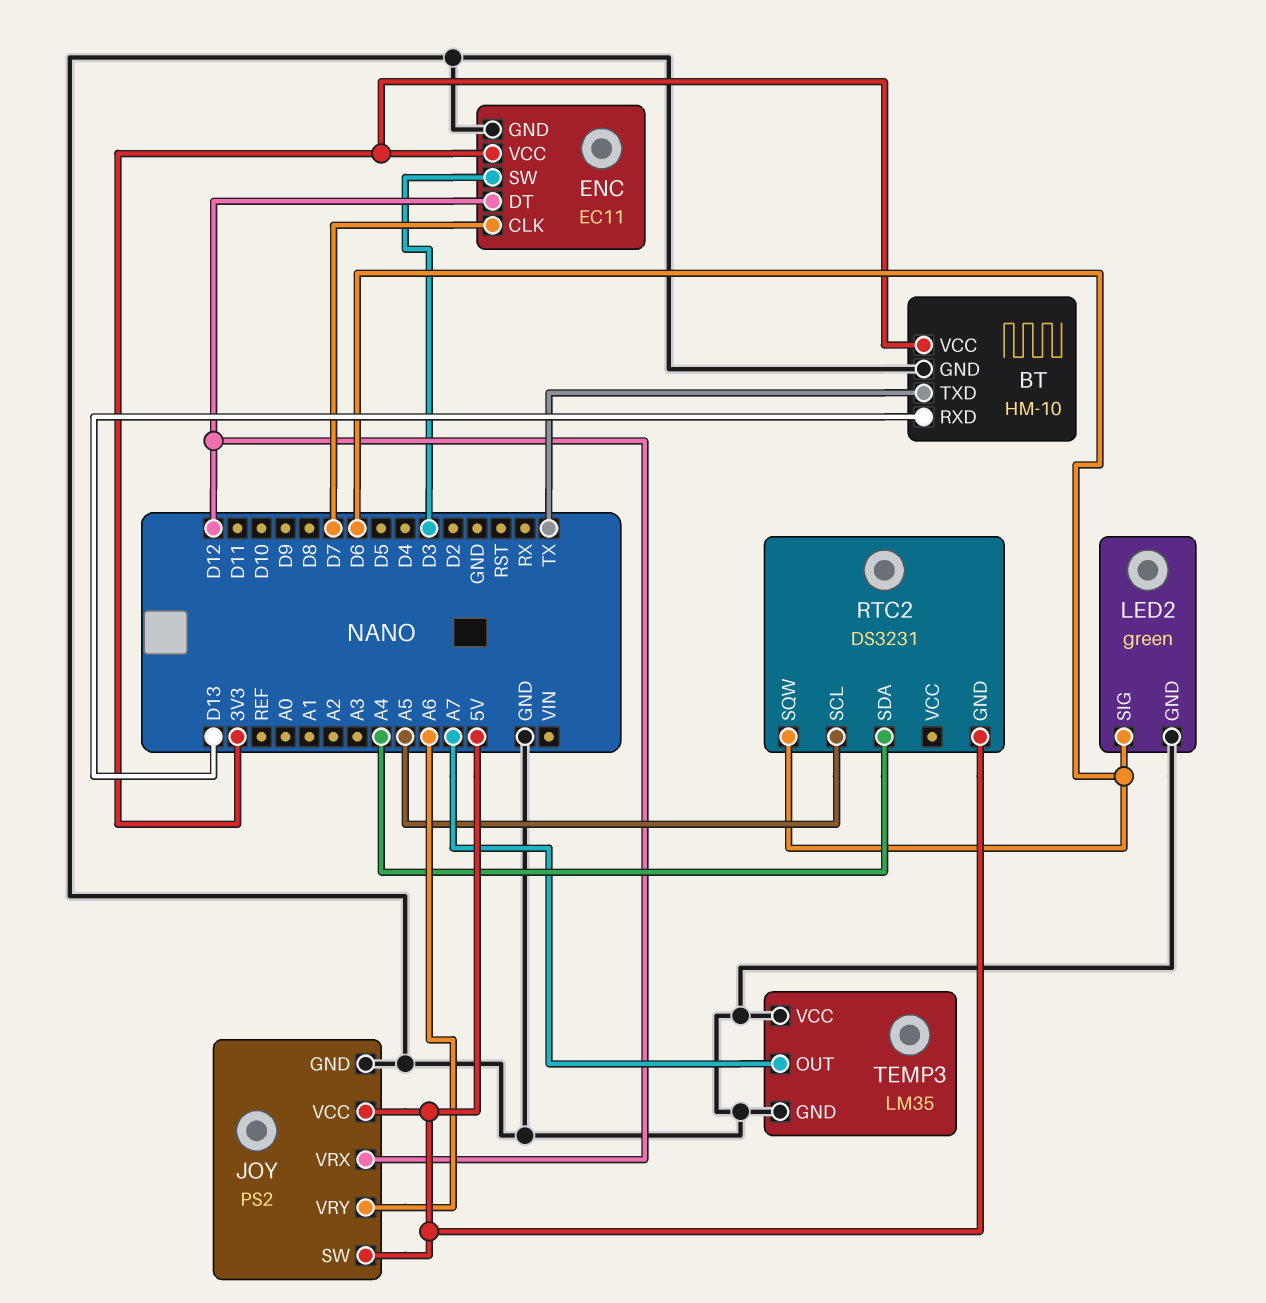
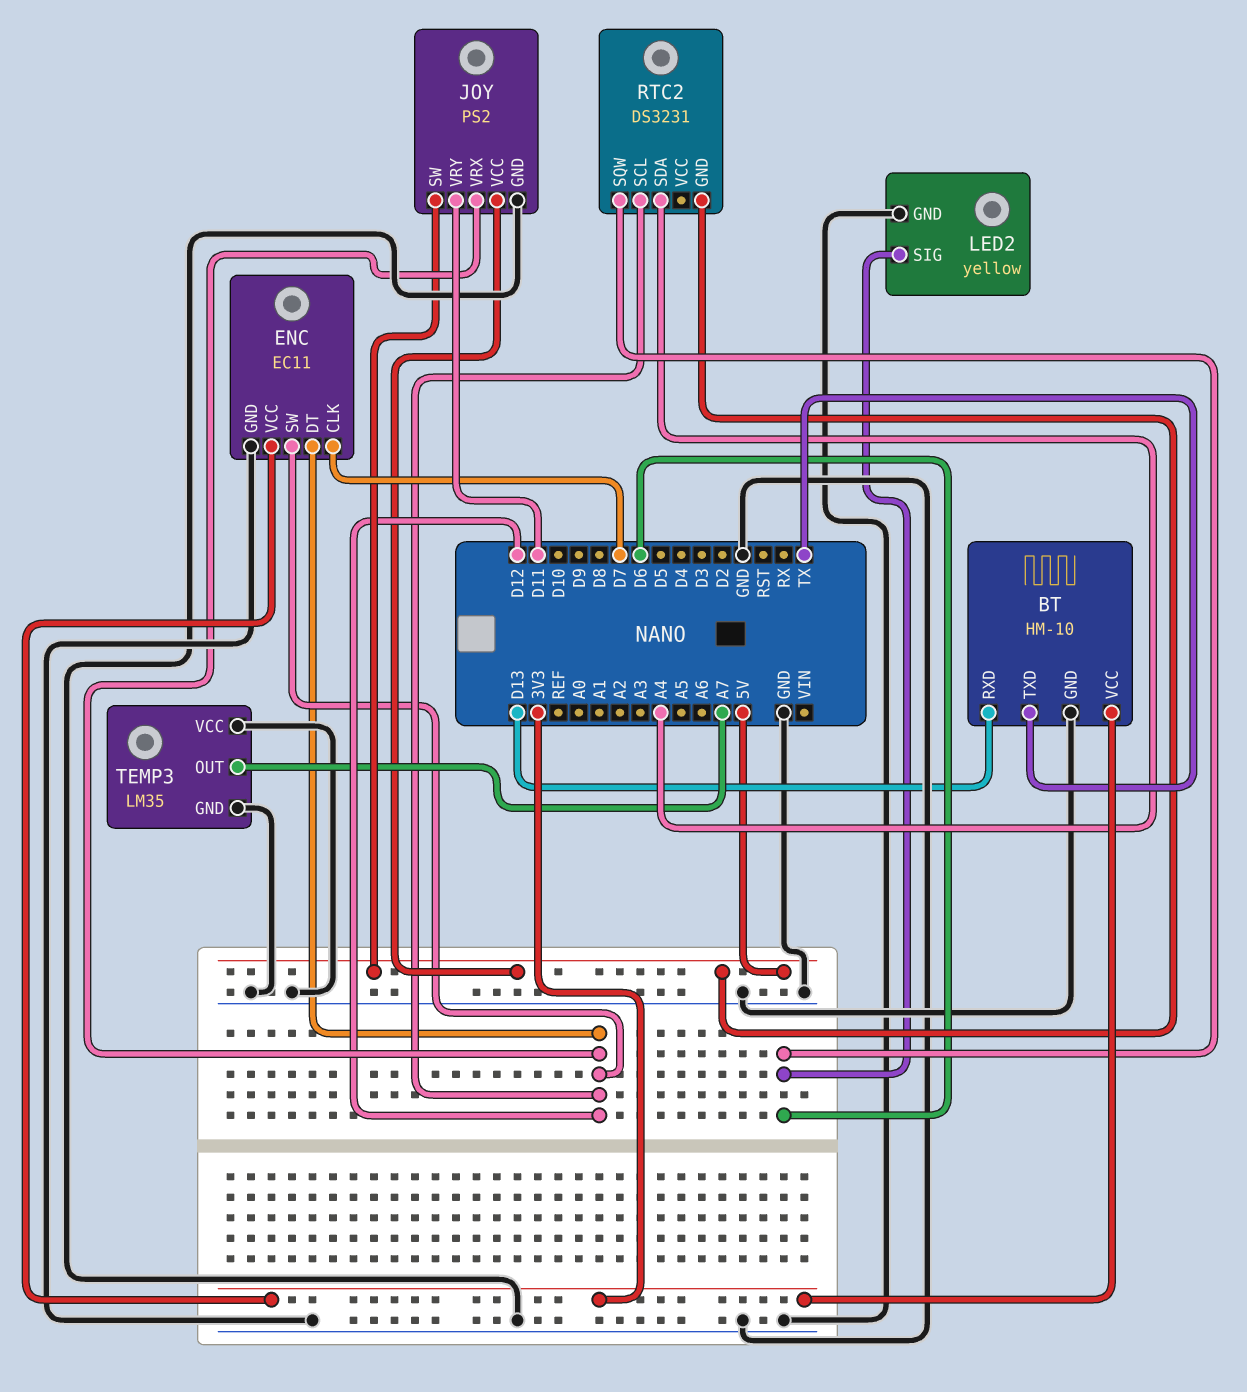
ENC pin SW: D3 -> D12
JOY pin VRY: A6 -> D11
LED2: green -> yellow
RTC2 pin SCL: A5 -> D12

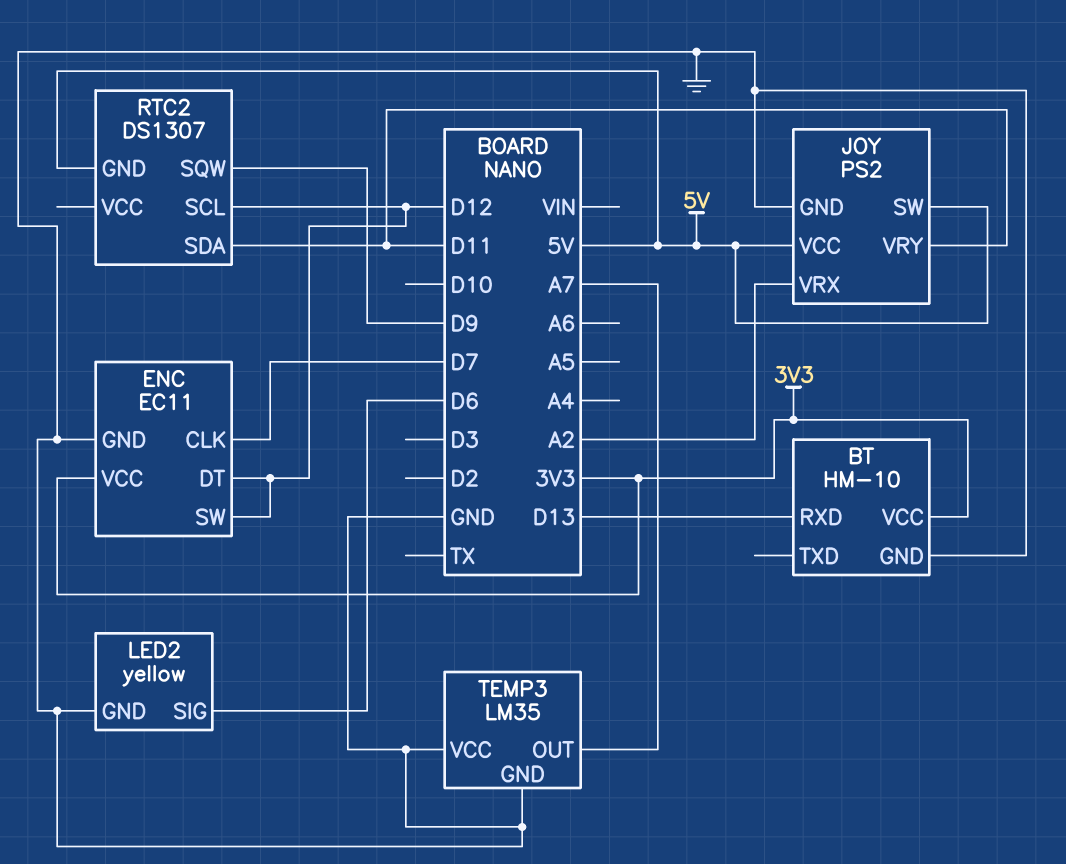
BT pin TXD: TX -> none
JOY pin VRX: D12 -> A2
RTC2: DS3231 -> DS1307
RTC2 pin SDA: A4 -> D11
RTC2 pin SQW: D6 -> D9

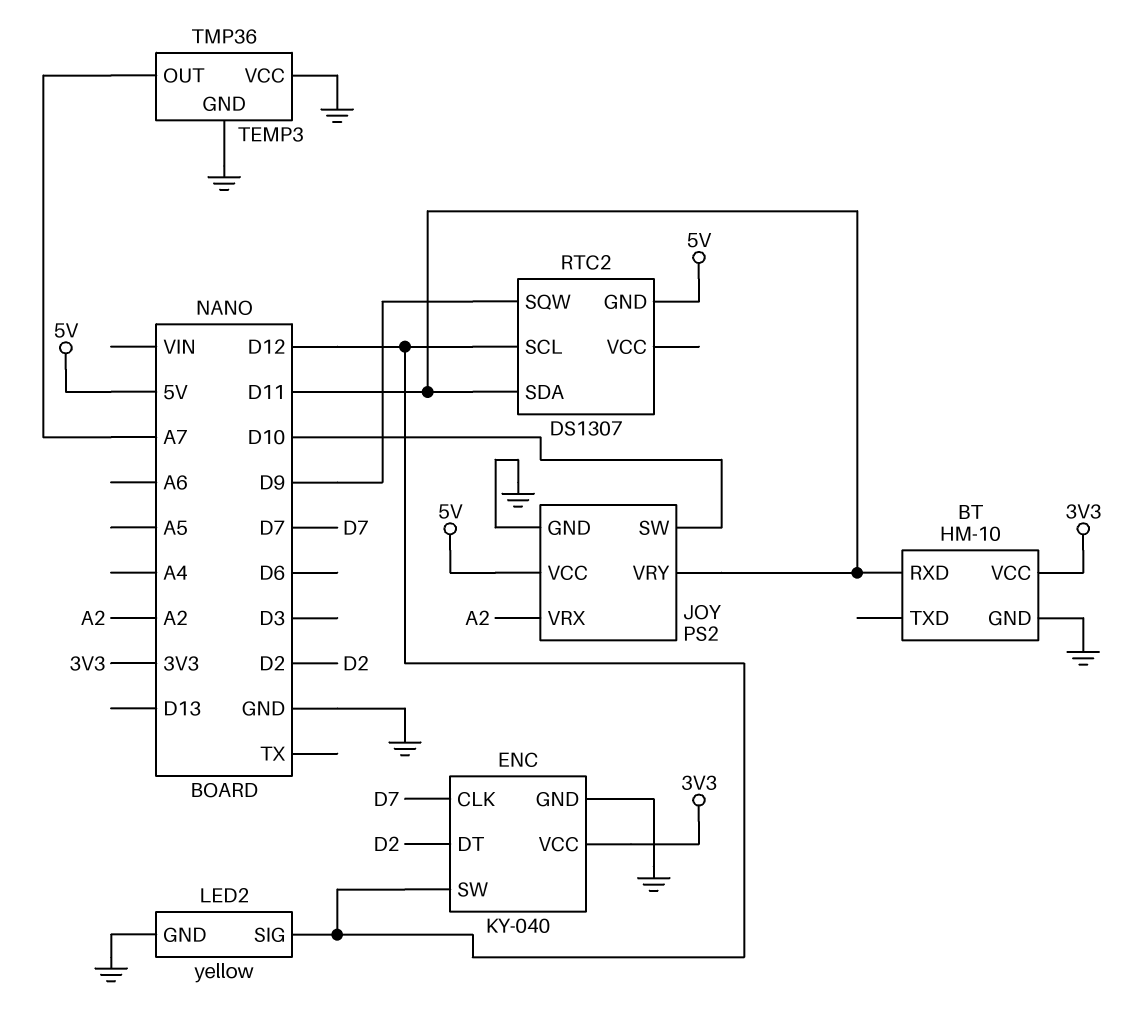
BT pin RXD: D13 -> D11
ENC: EC11 -> KY-040
ENC pin DT: D12 -> D2
JOY pin SW: 5V -> D10
LED2 pin SIG: D6 -> D12
TEMP3: LM35 -> TMP36

